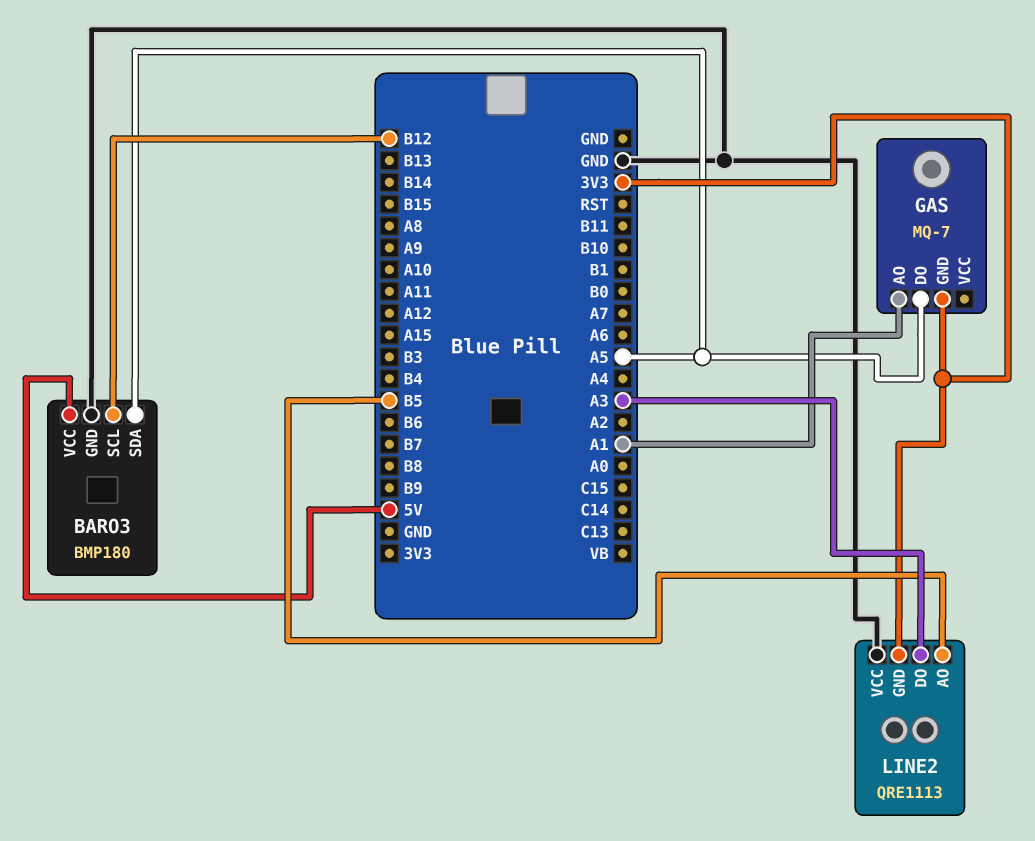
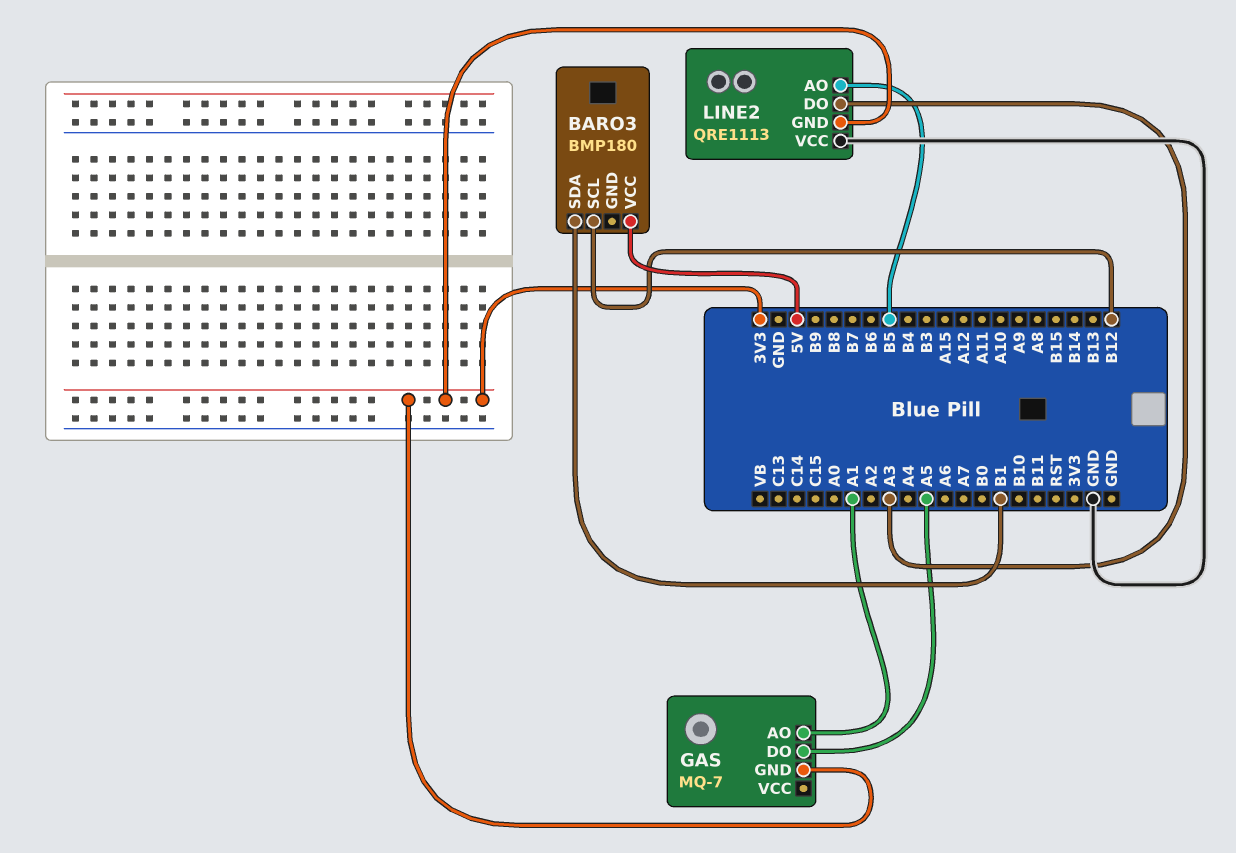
BARO3 pin GND: GND -> none
BARO3 pin SDA: A5 -> B1

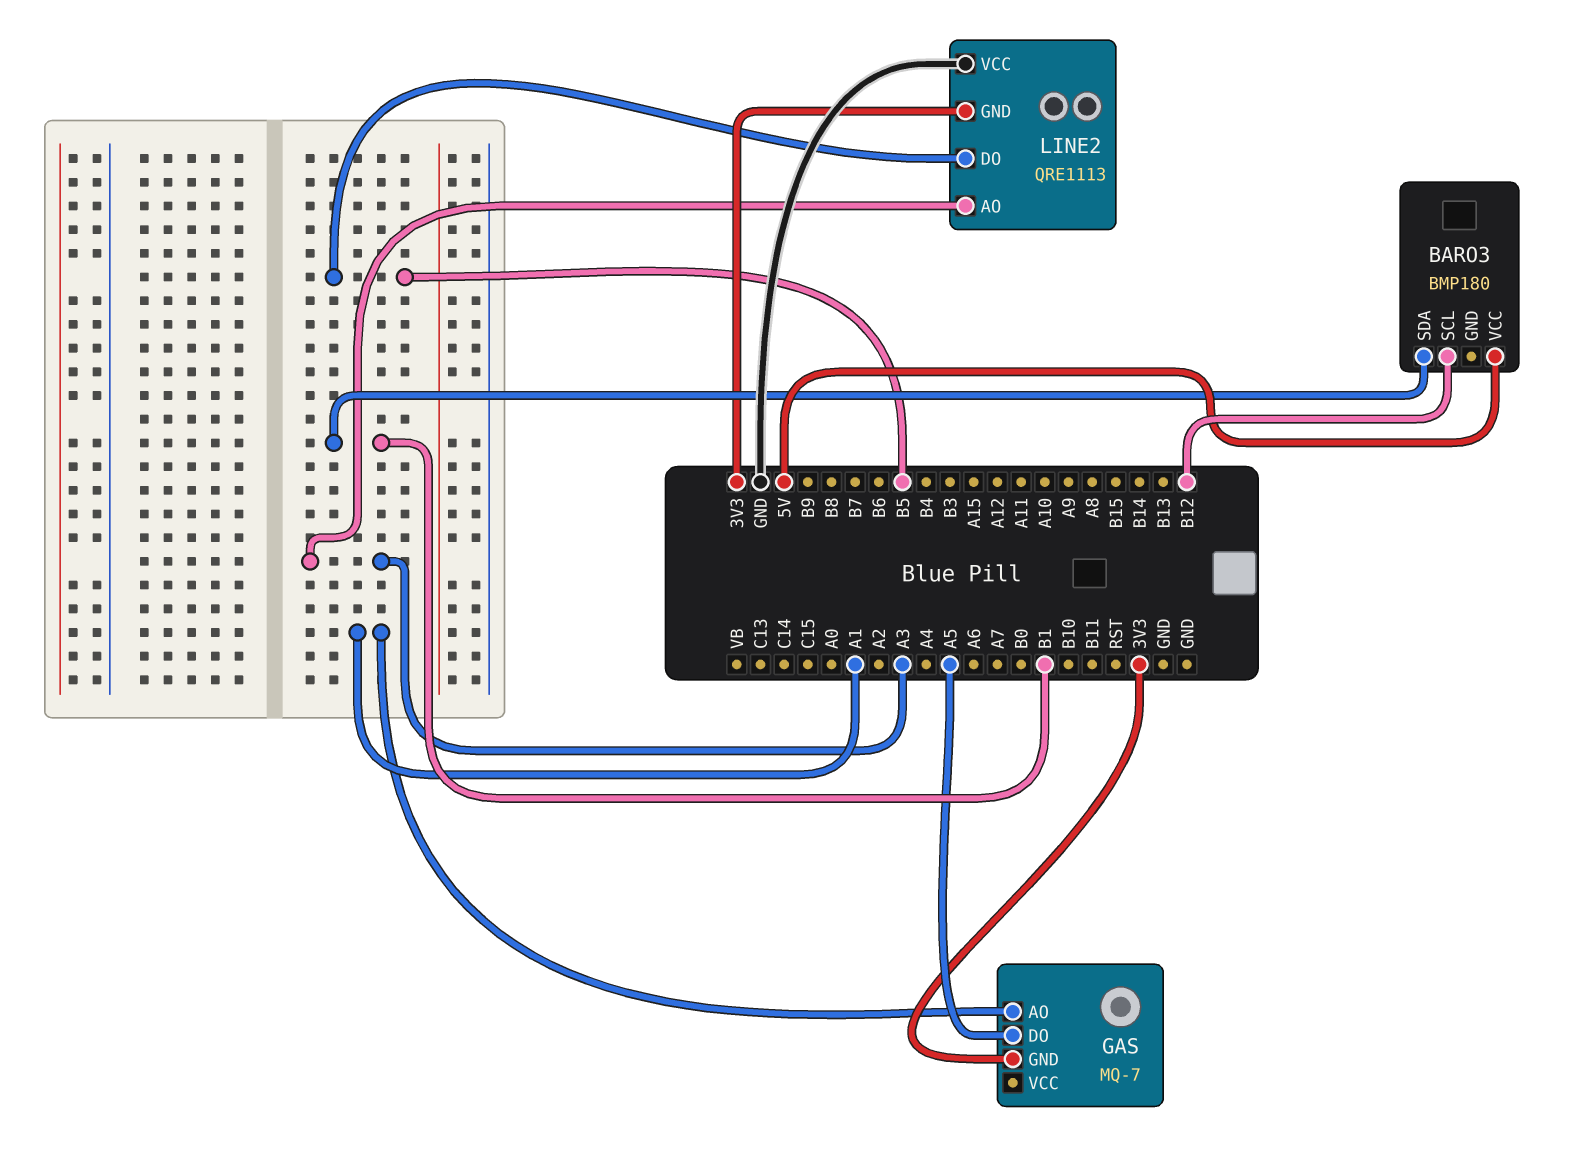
LINE2 pin AO: B5 -> A3
LINE2 pin DO: A3 -> B5

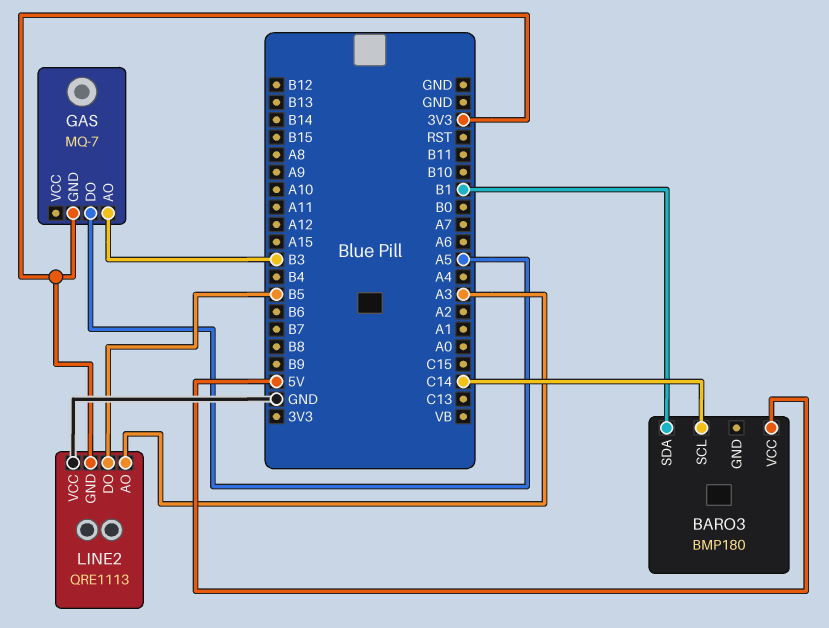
BARO3 pin SCL: B12 -> C14
GAS pin AO: A1 -> B3

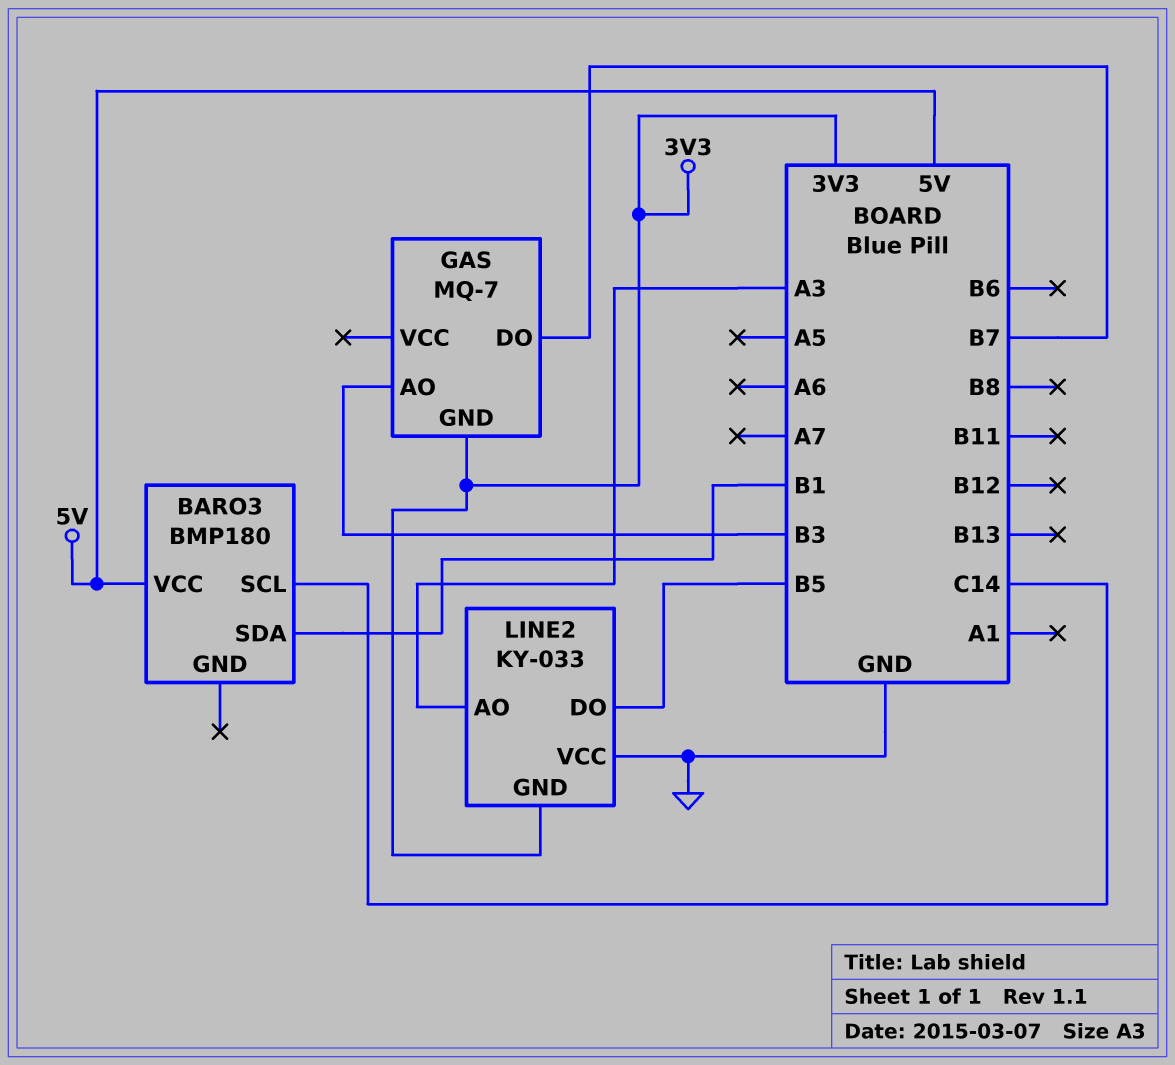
GAS pin DO: A5 -> B7
LINE2: QRE1113 -> KY-033

